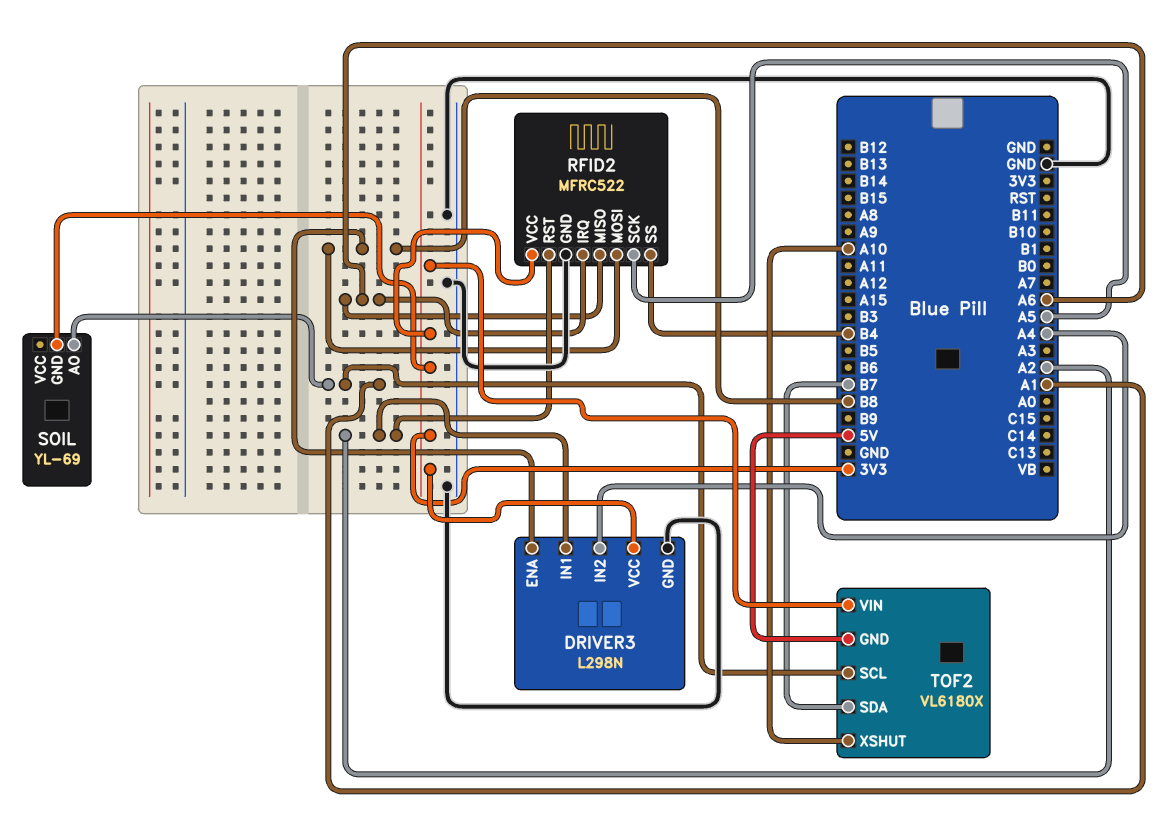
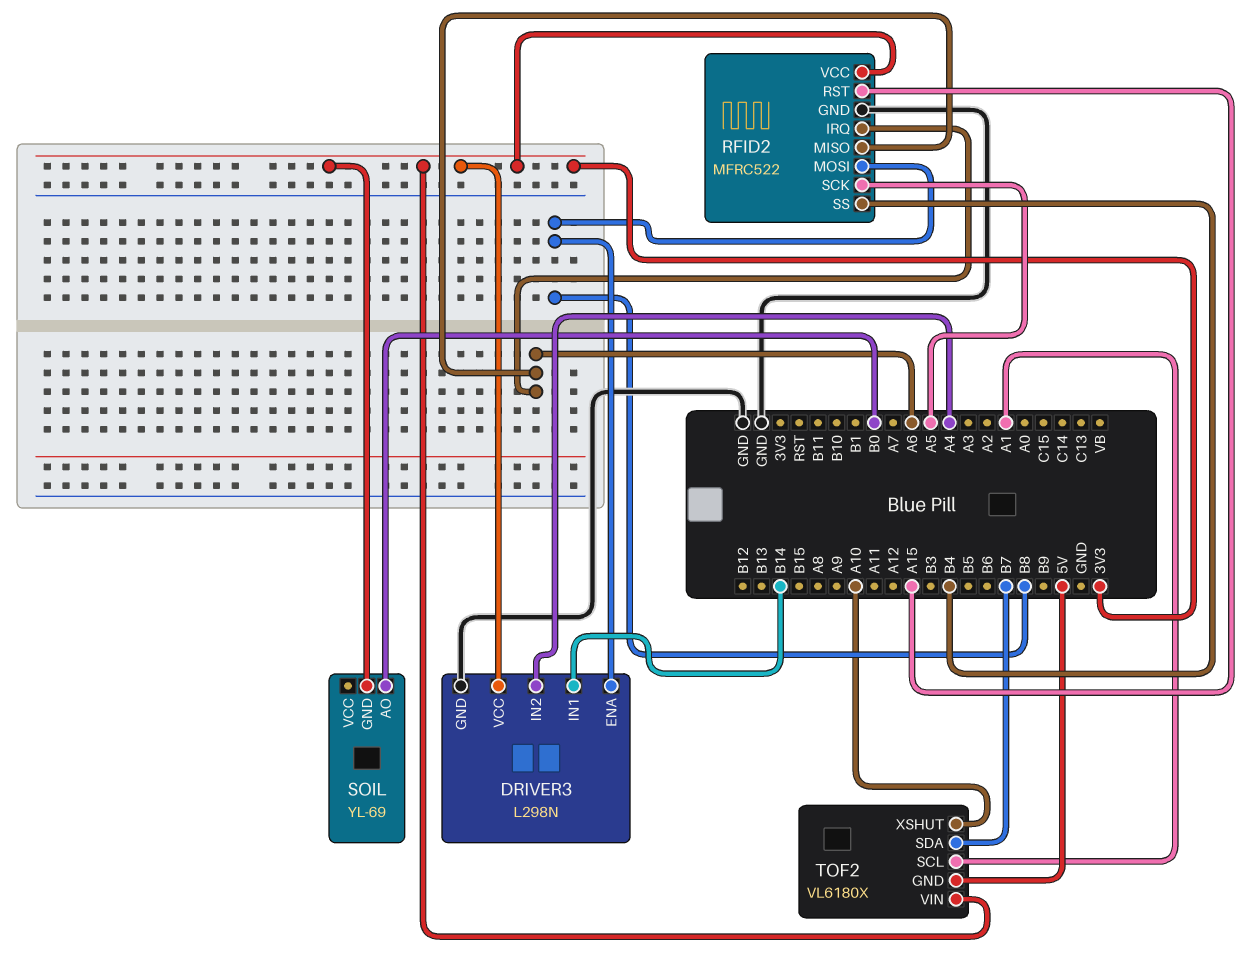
DRIVER3 pin IN1: A2 -> B14
RFID2 pin RST: A2 -> A15
SOIL pin AO: A1 -> B0

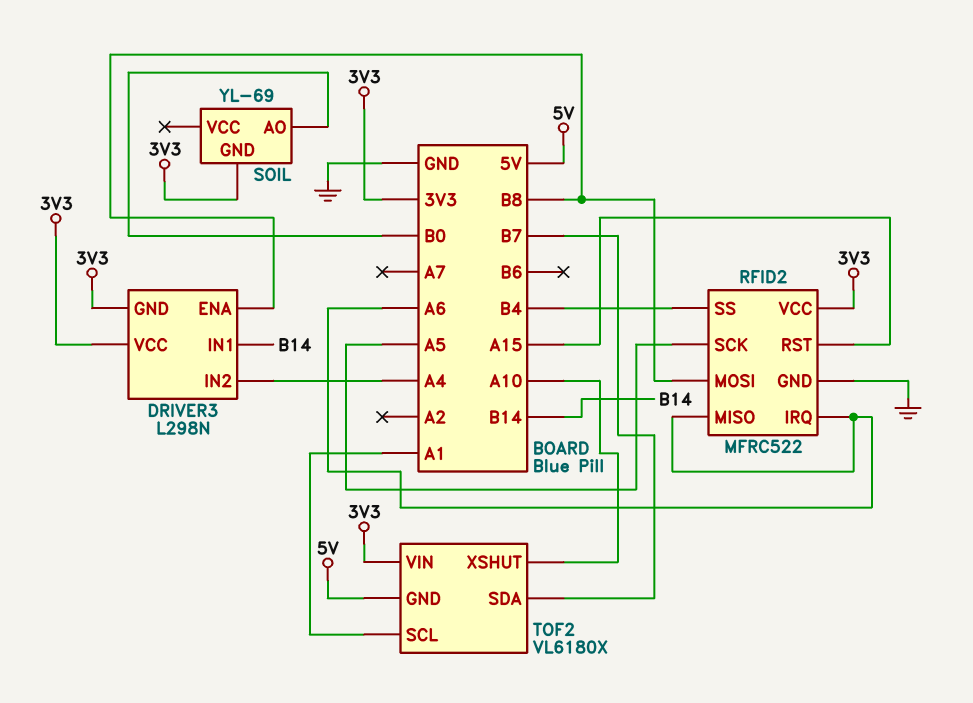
DRIVER3 pin GND: GND -> 3V3

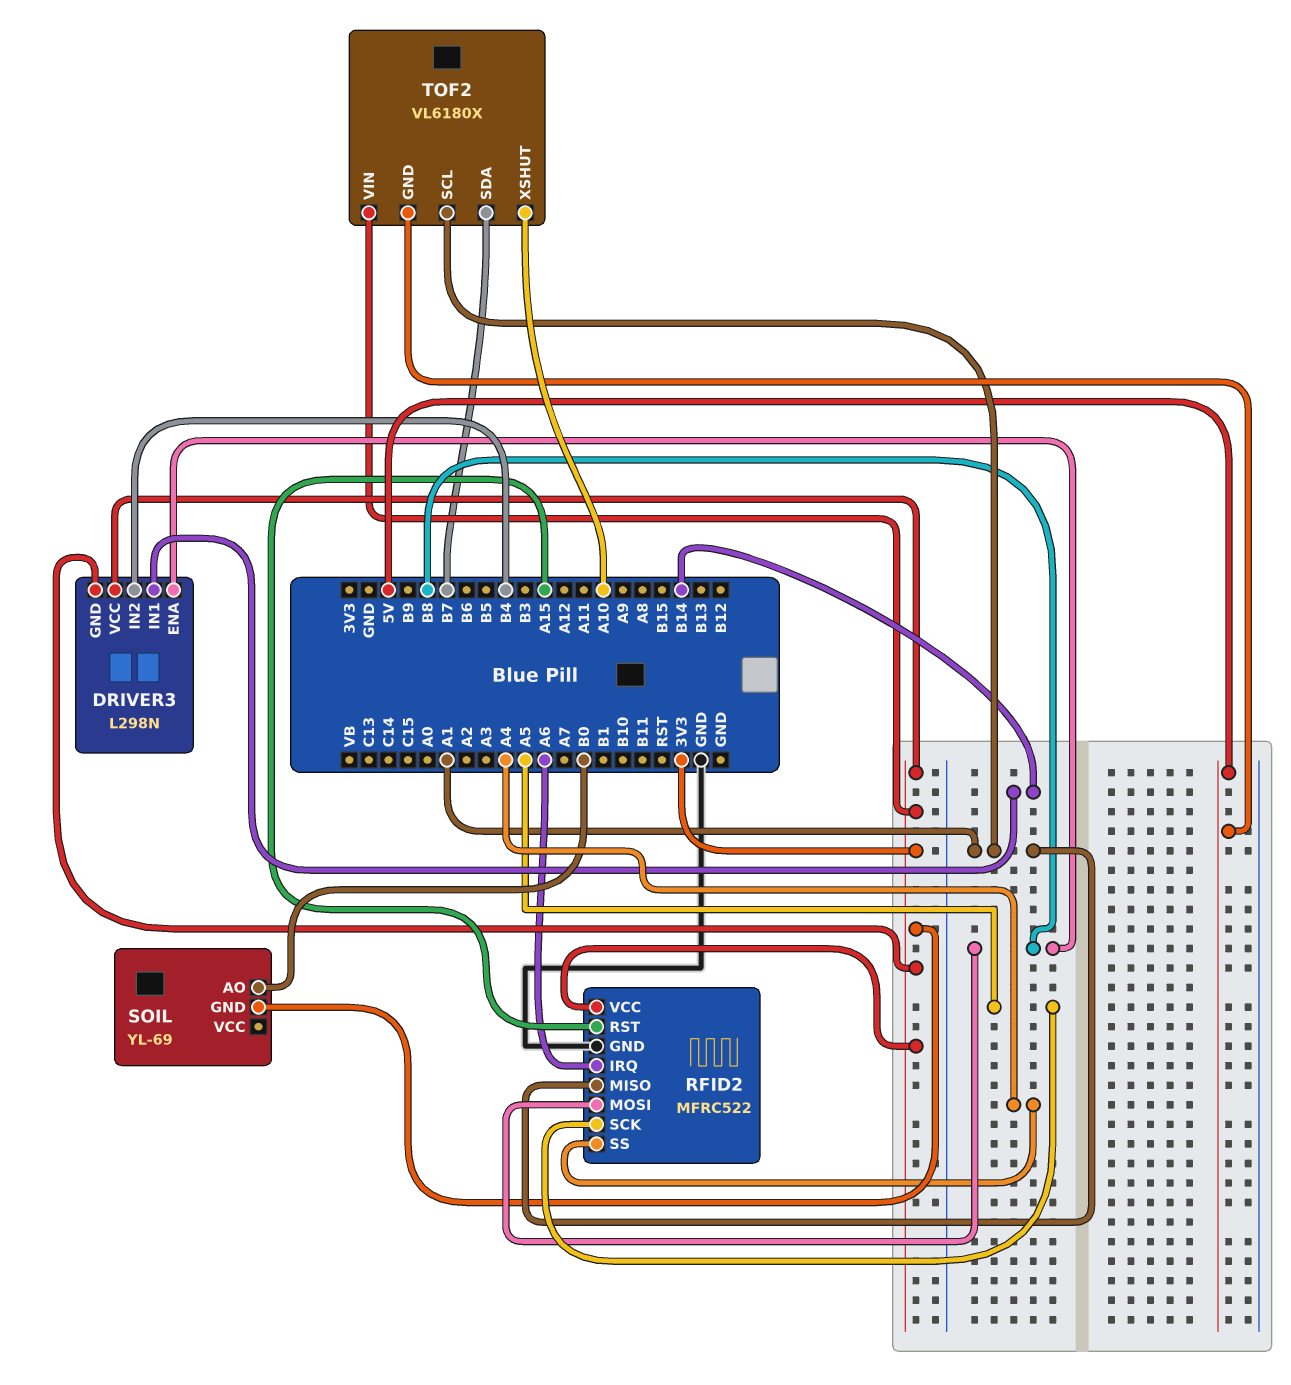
DRIVER3 pin IN2: A4 -> B4
RFID2 pin MISO: A6 -> A1
RFID2 pin SS: B4 -> A4

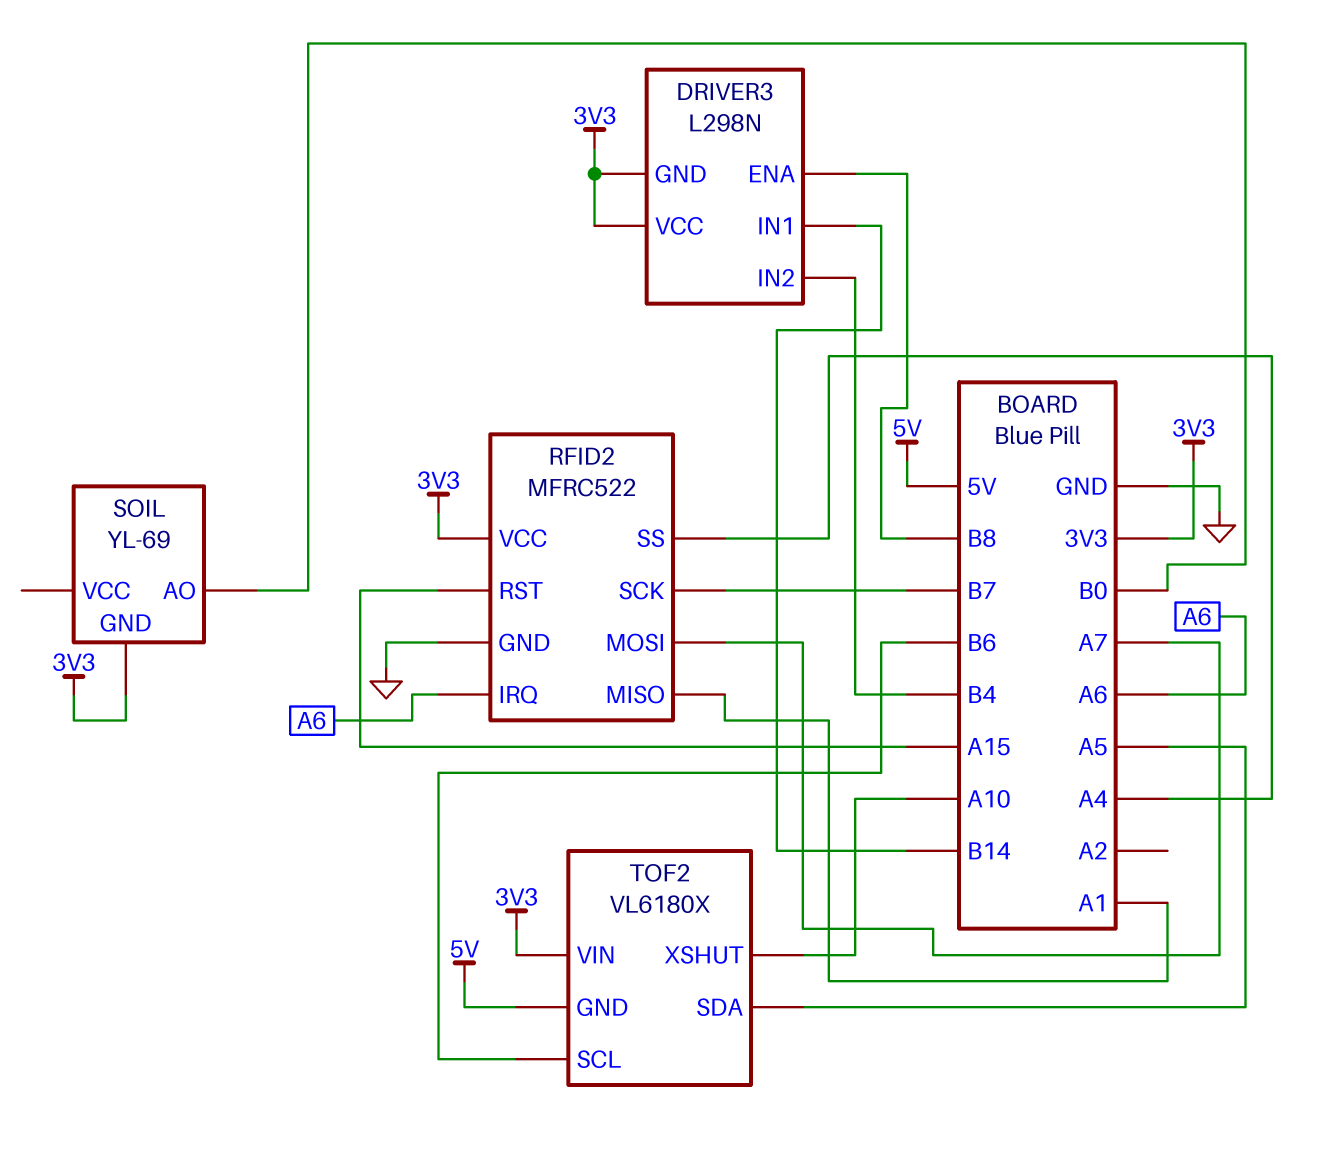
RFID2 pin MOSI: B8 -> A7
RFID2 pin SCK: A5 -> B7
TOF2 pin SCL: A1 -> B6
TOF2 pin SDA: B7 -> A5

